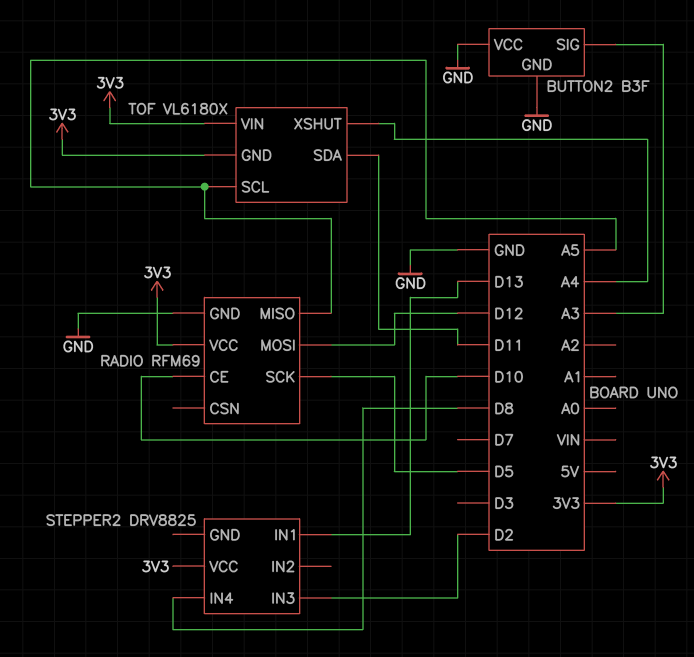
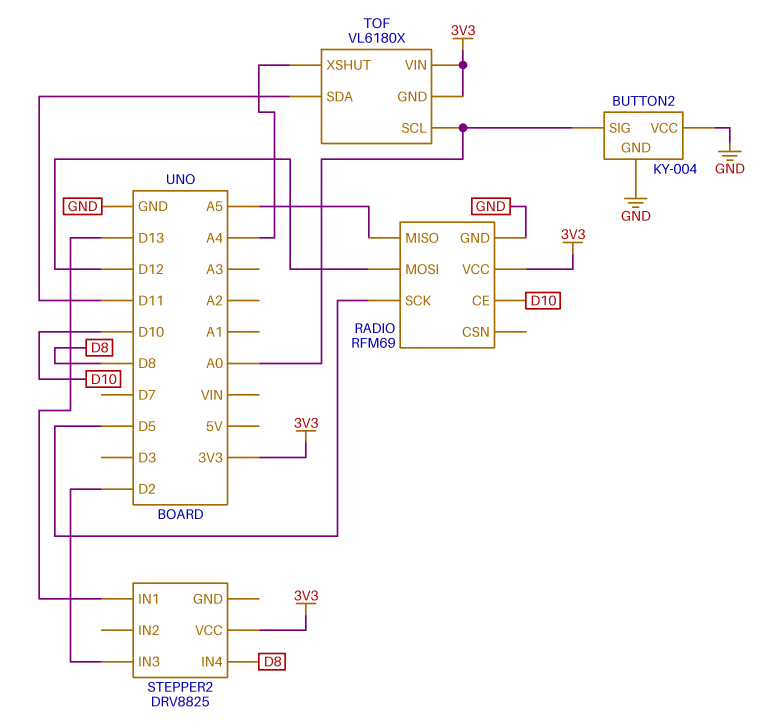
BUTTON2: B3F -> KY-004
BUTTON2 pin SIG: A3 -> A0
TOF pin SCL: A5 -> A0

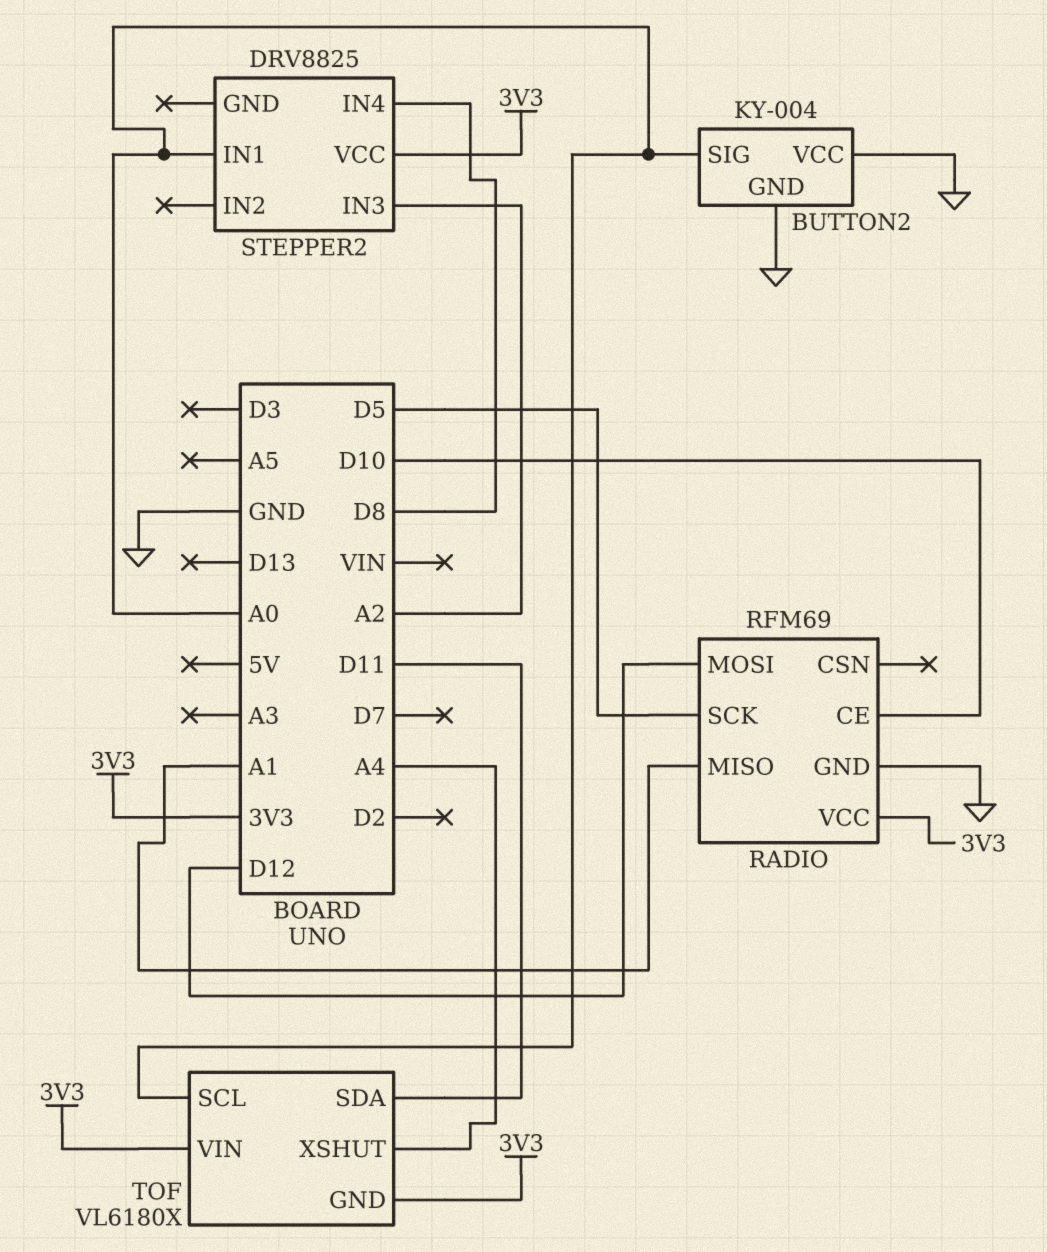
RADIO pin MISO: A5 -> A1
STEPPER2 pin IN1: D13 -> A0
STEPPER2 pin IN3: D2 -> A2

